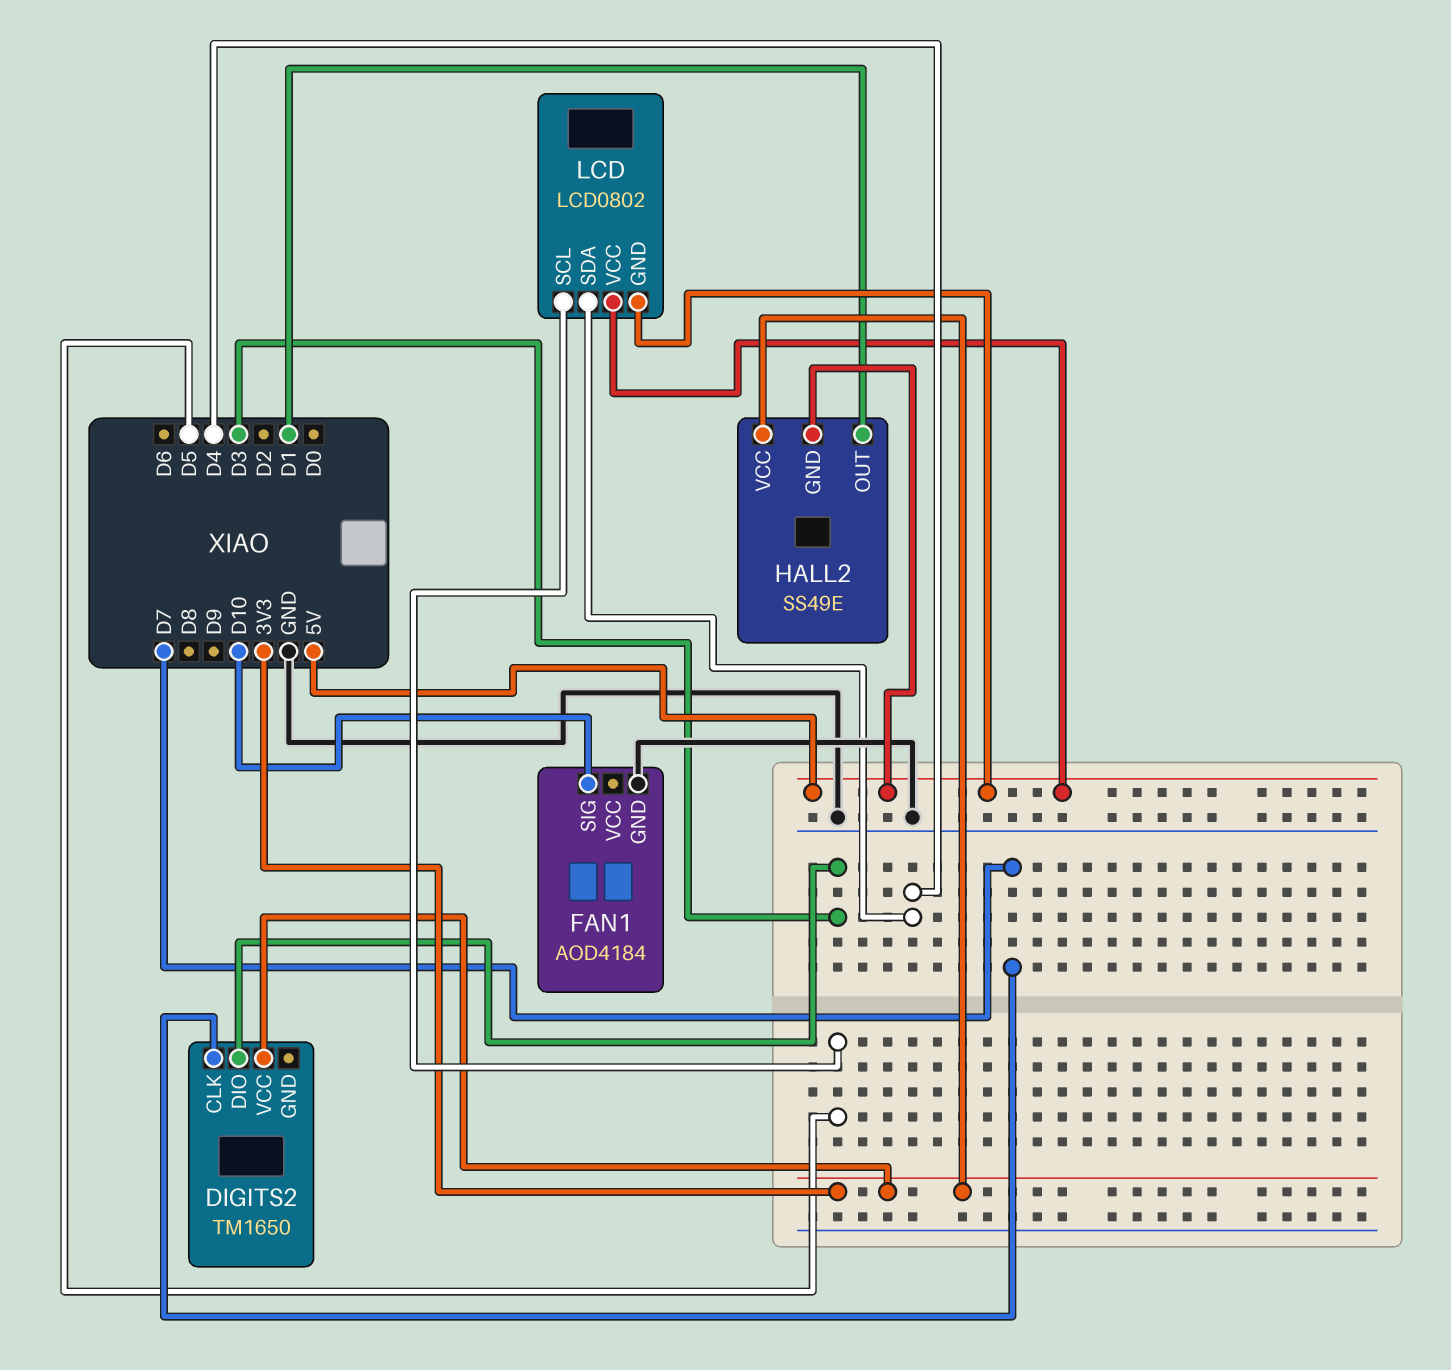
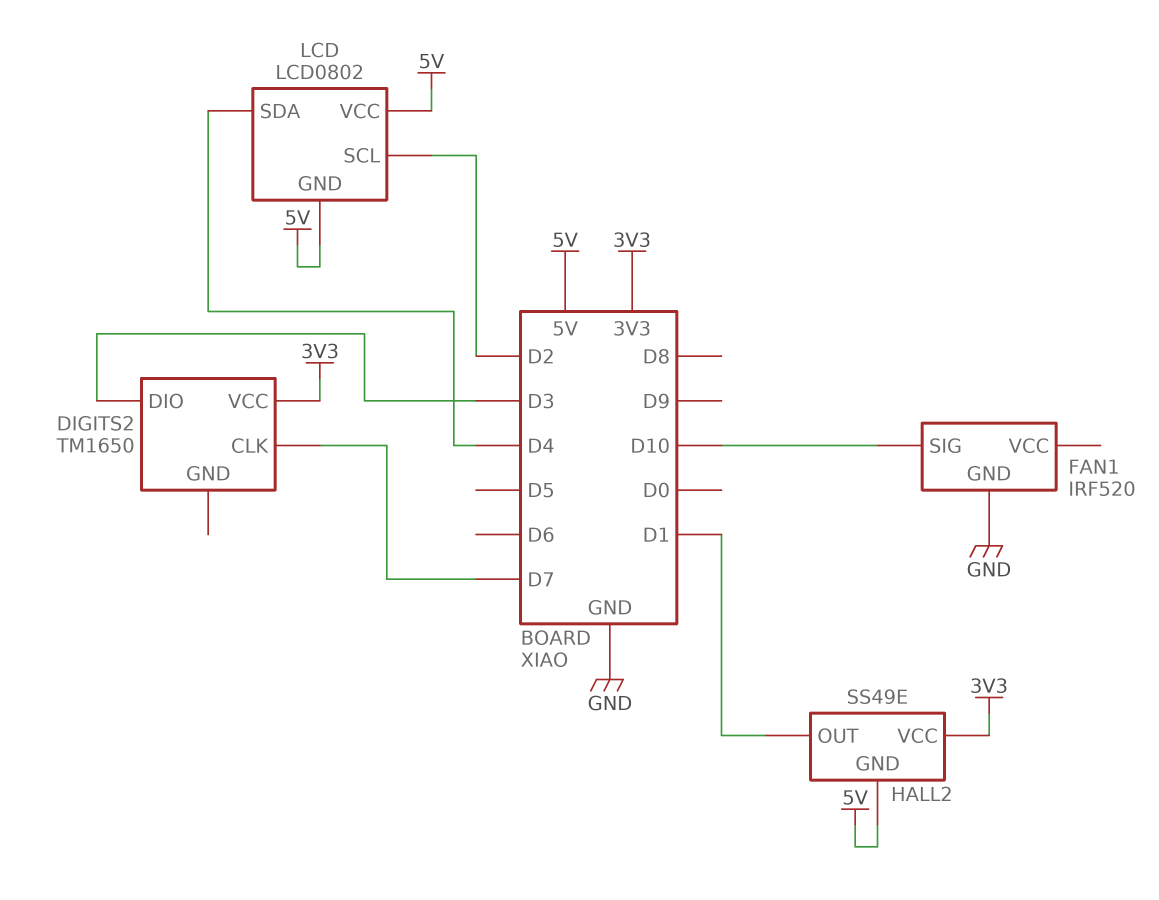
FAN1: AOD4184 -> IRF520
LCD pin SCL: D5 -> D2

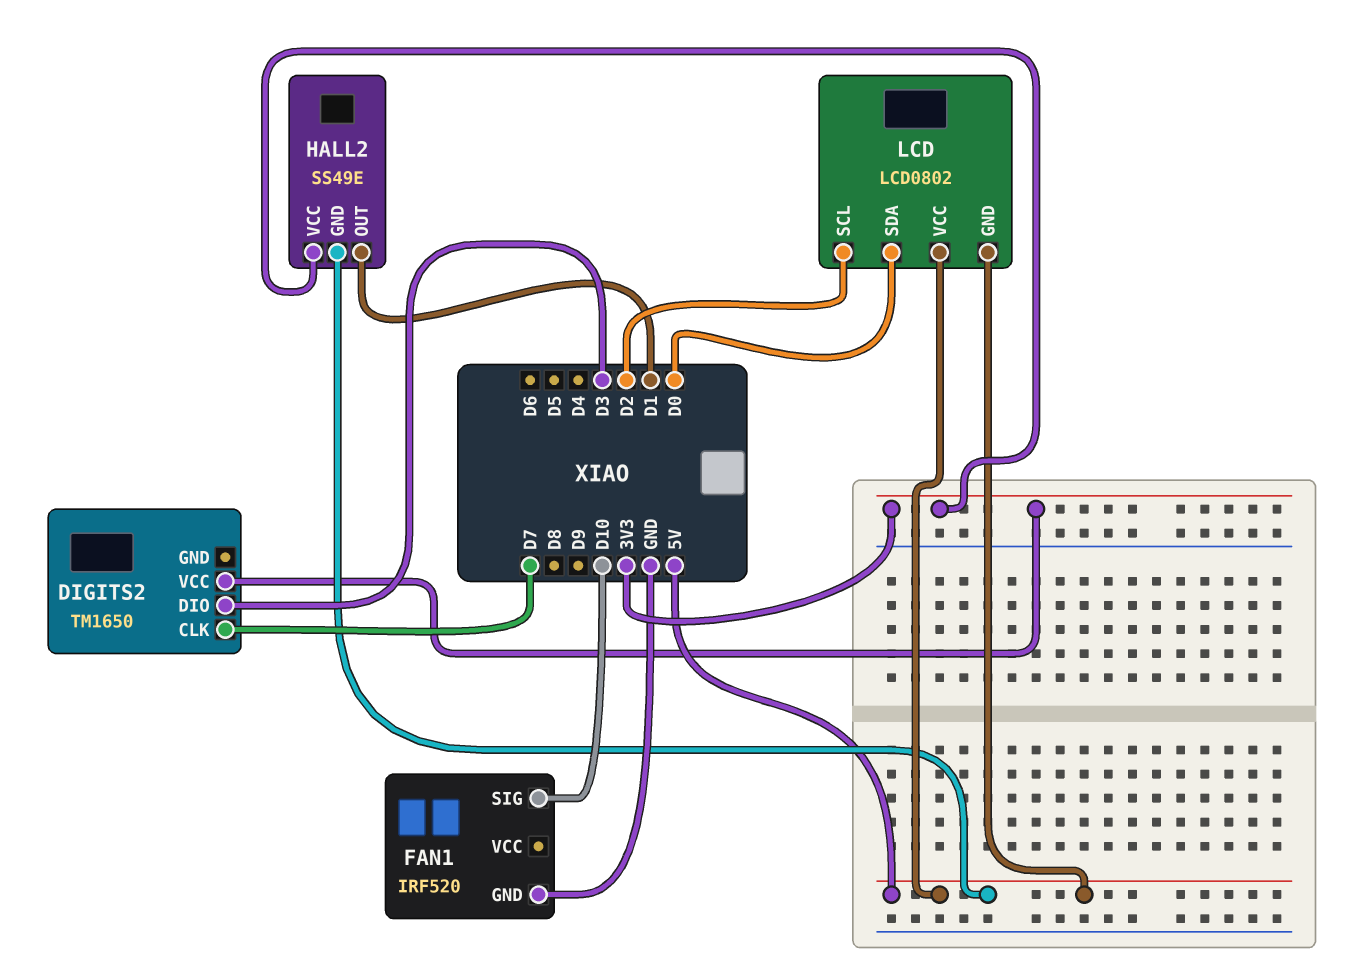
LCD pin SDA: D4 -> D0

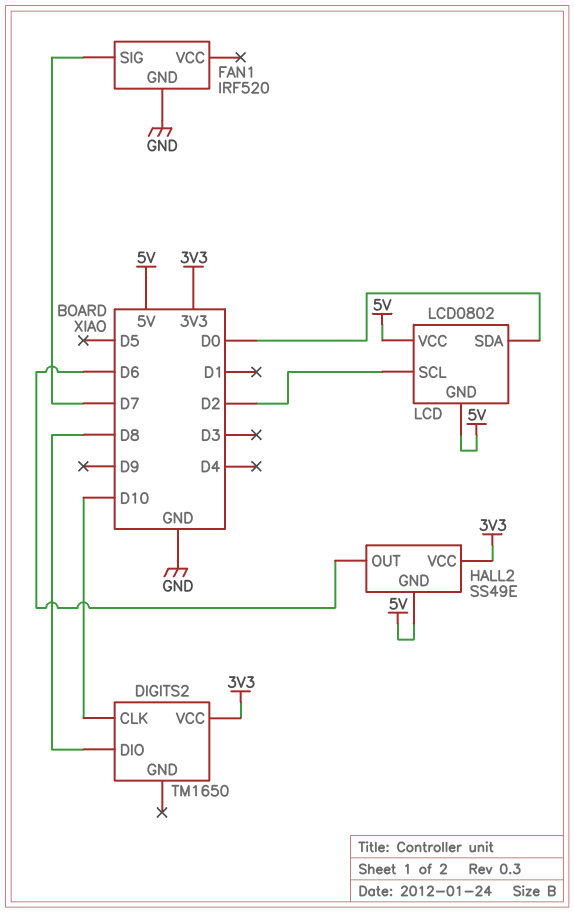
DIGITS2 pin CLK: D7 -> D10
DIGITS2 pin DIO: D3 -> D8
FAN1 pin SIG: D10 -> D7
HALL2 pin OUT: D1 -> D6

